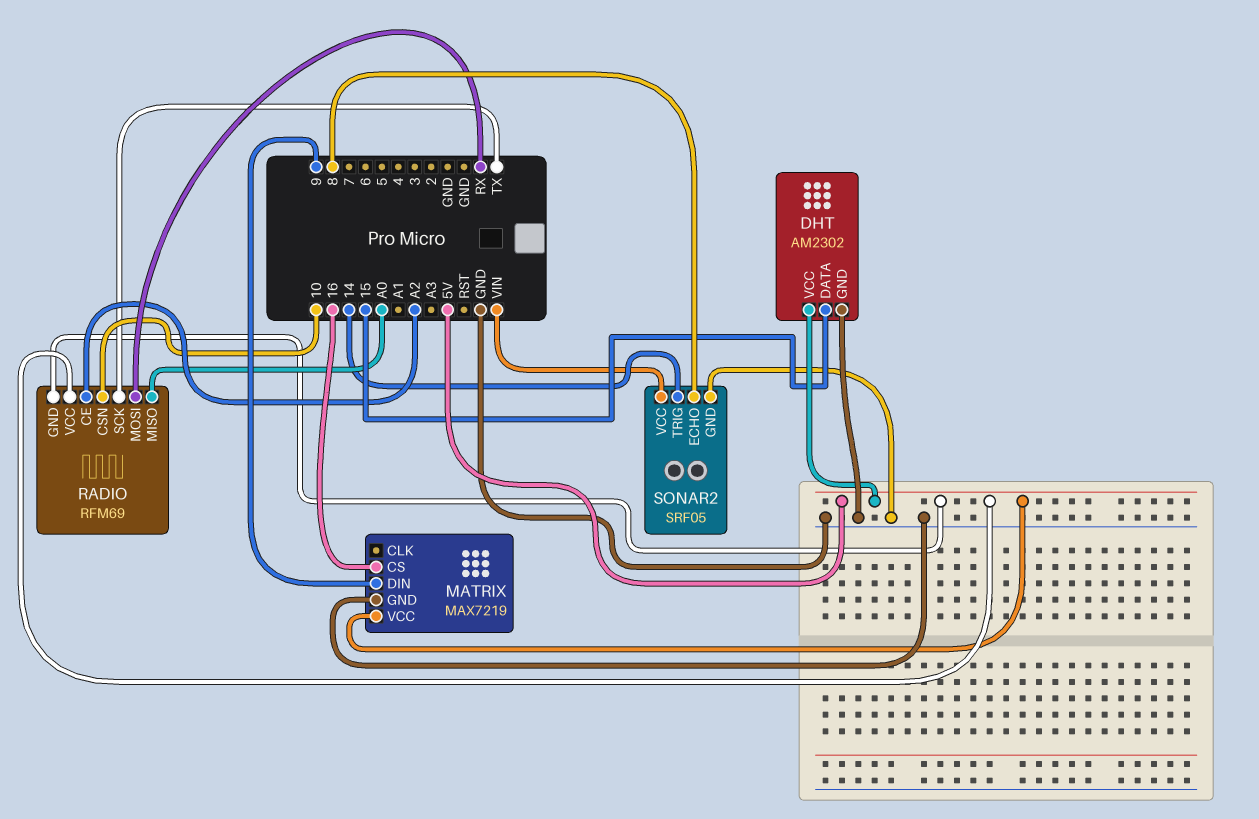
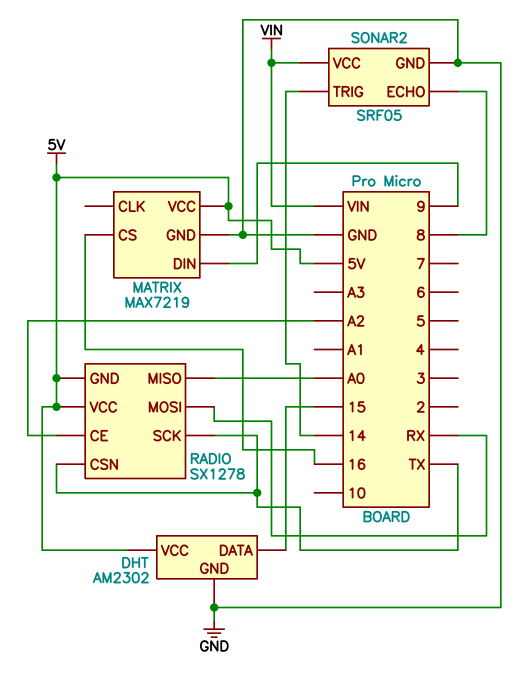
RADIO: RFM69 -> SX1278
RADIO pin CSN: 10 -> TX

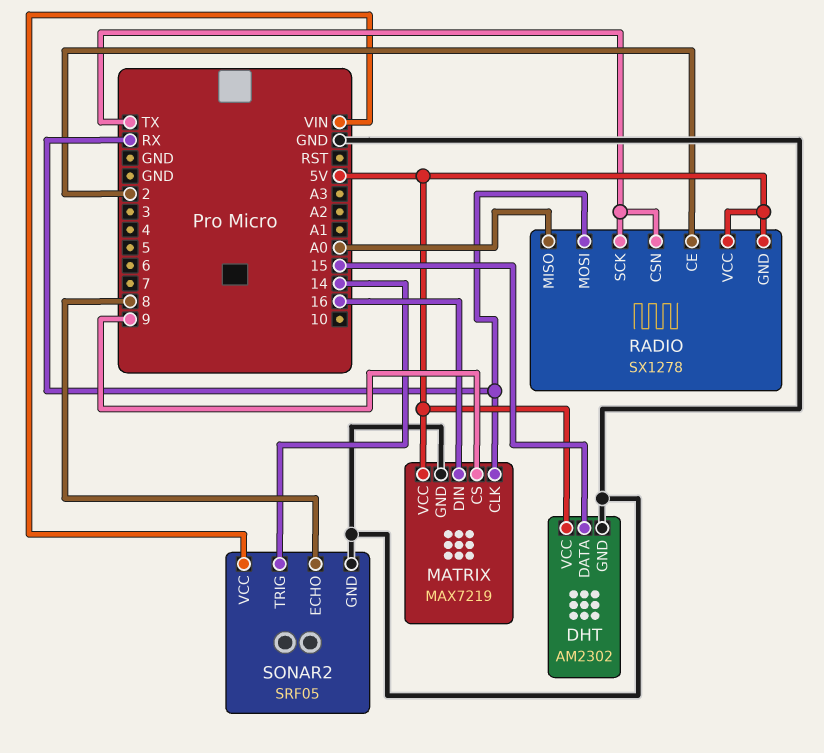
MATRIX pin CLK: none -> RX
MATRIX pin CS: 16 -> 9
MATRIX pin DIN: 9 -> 16
RADIO pin CE: A2 -> 2

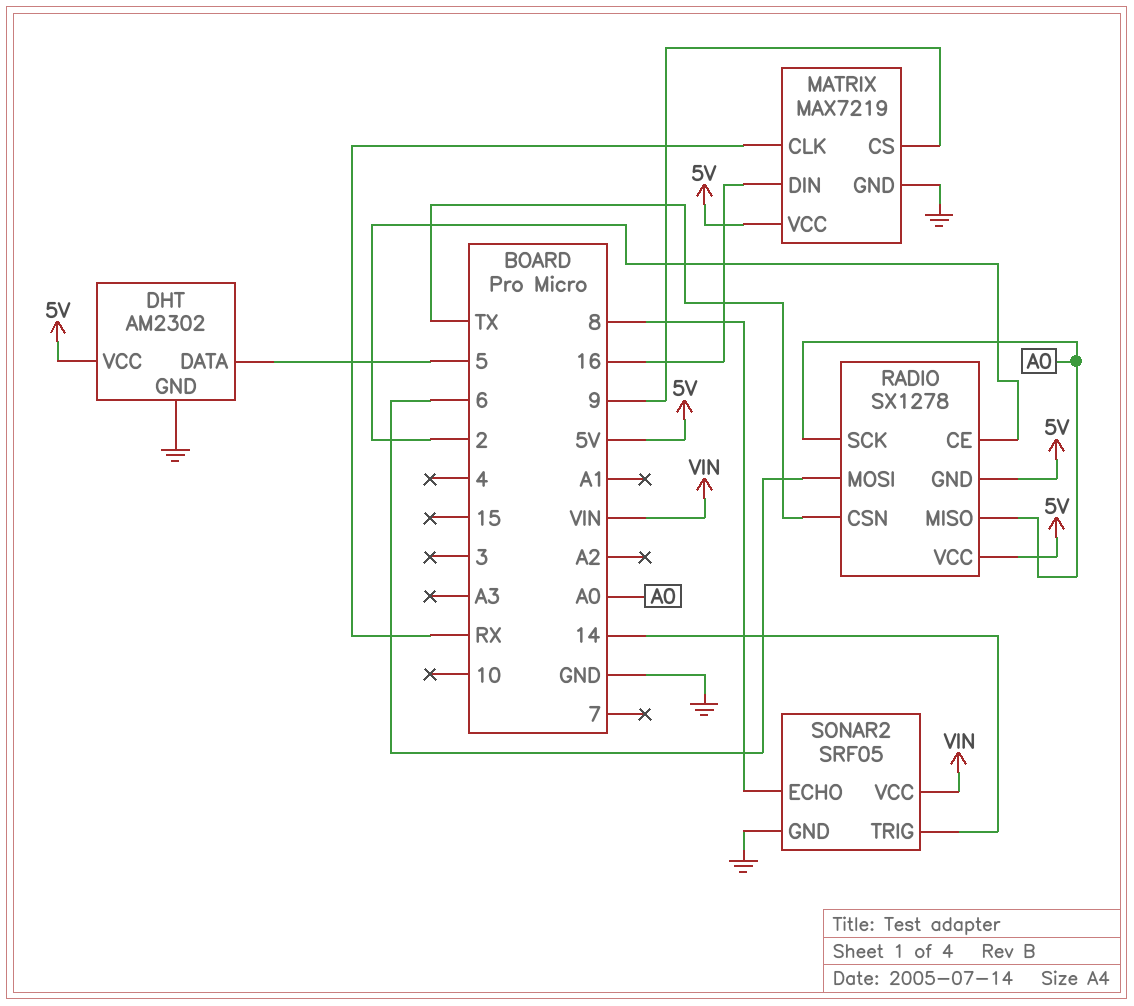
DHT pin DATA: 15 -> 5
RADIO pin MOSI: RX -> 6
RADIO pin SCK: TX -> A0

